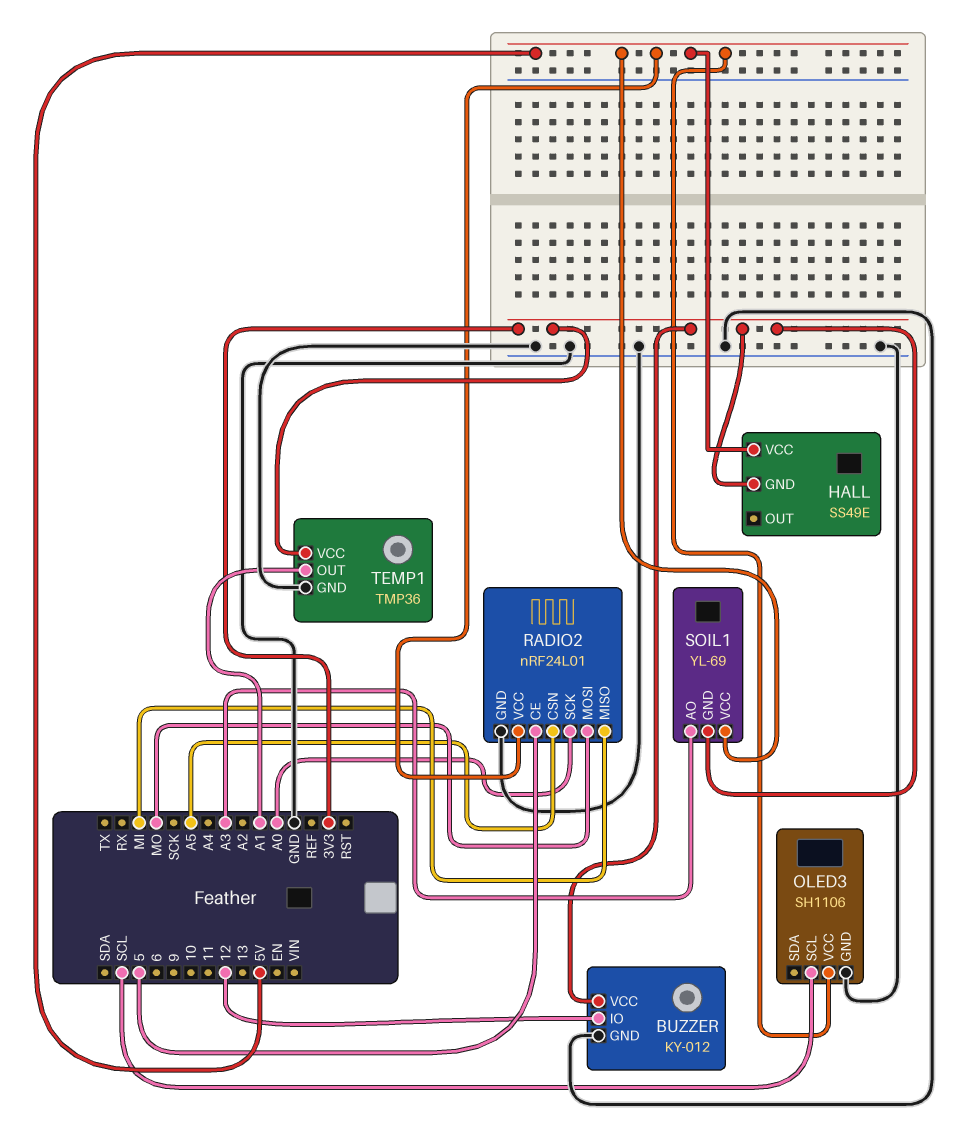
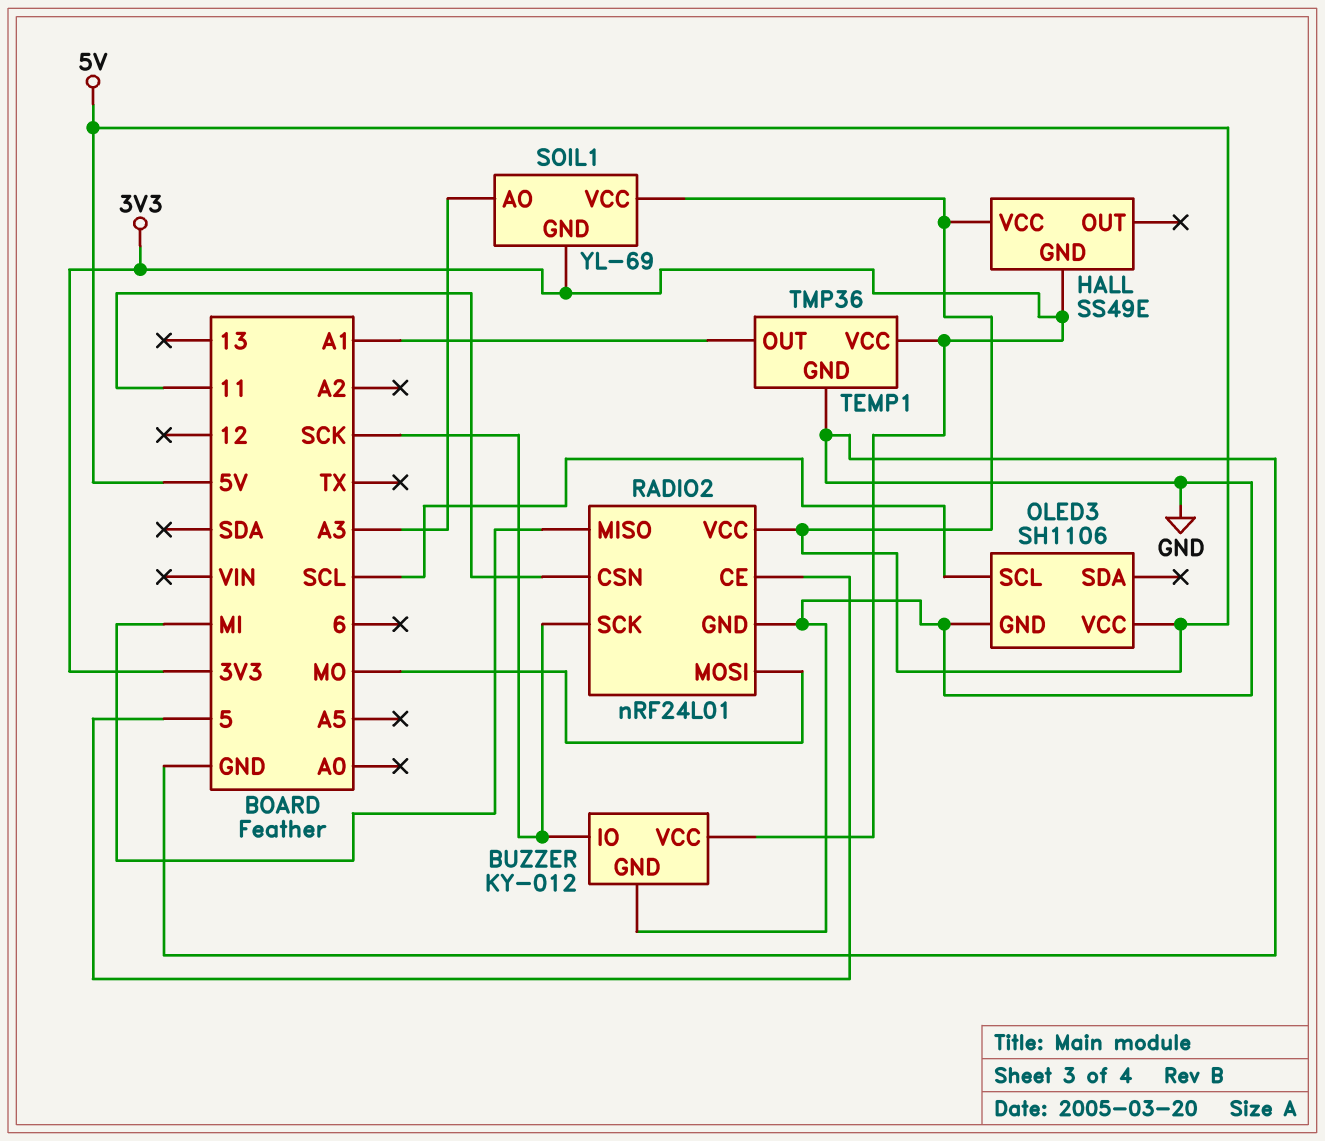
BUZZER pin IO: 12 -> SCK
RADIO2 pin CSN: A5 -> 11
RADIO2 pin SCK: A0 -> SCK

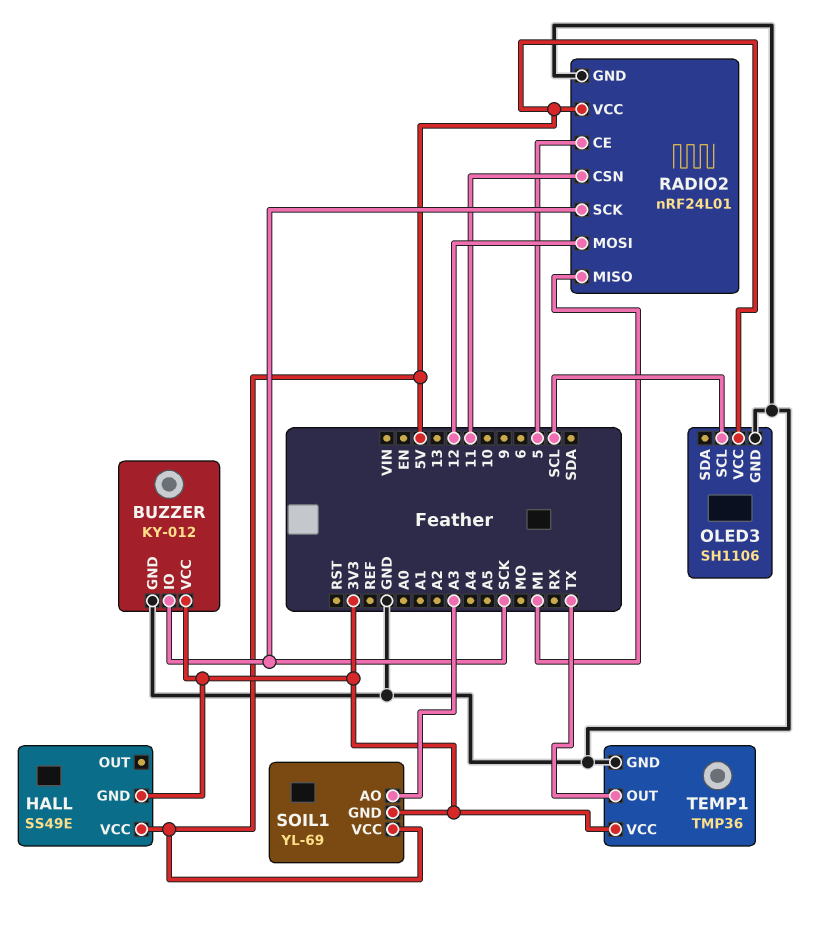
RADIO2 pin MOSI: MO -> 12
TEMP1 pin OUT: A1 -> TX

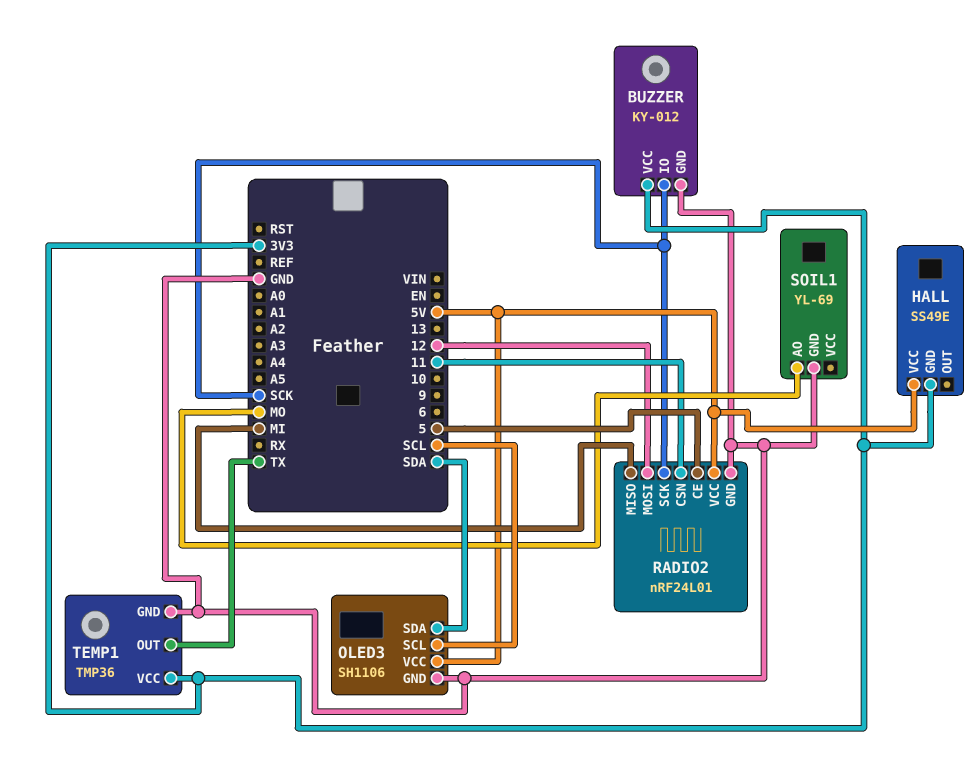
OLED3 pin SDA: none -> SDA
SOIL1 pin AO: A3 -> MO
SOIL1 pin GND: 3V3 -> GND
SOIL1 pin VCC: 5V -> none

